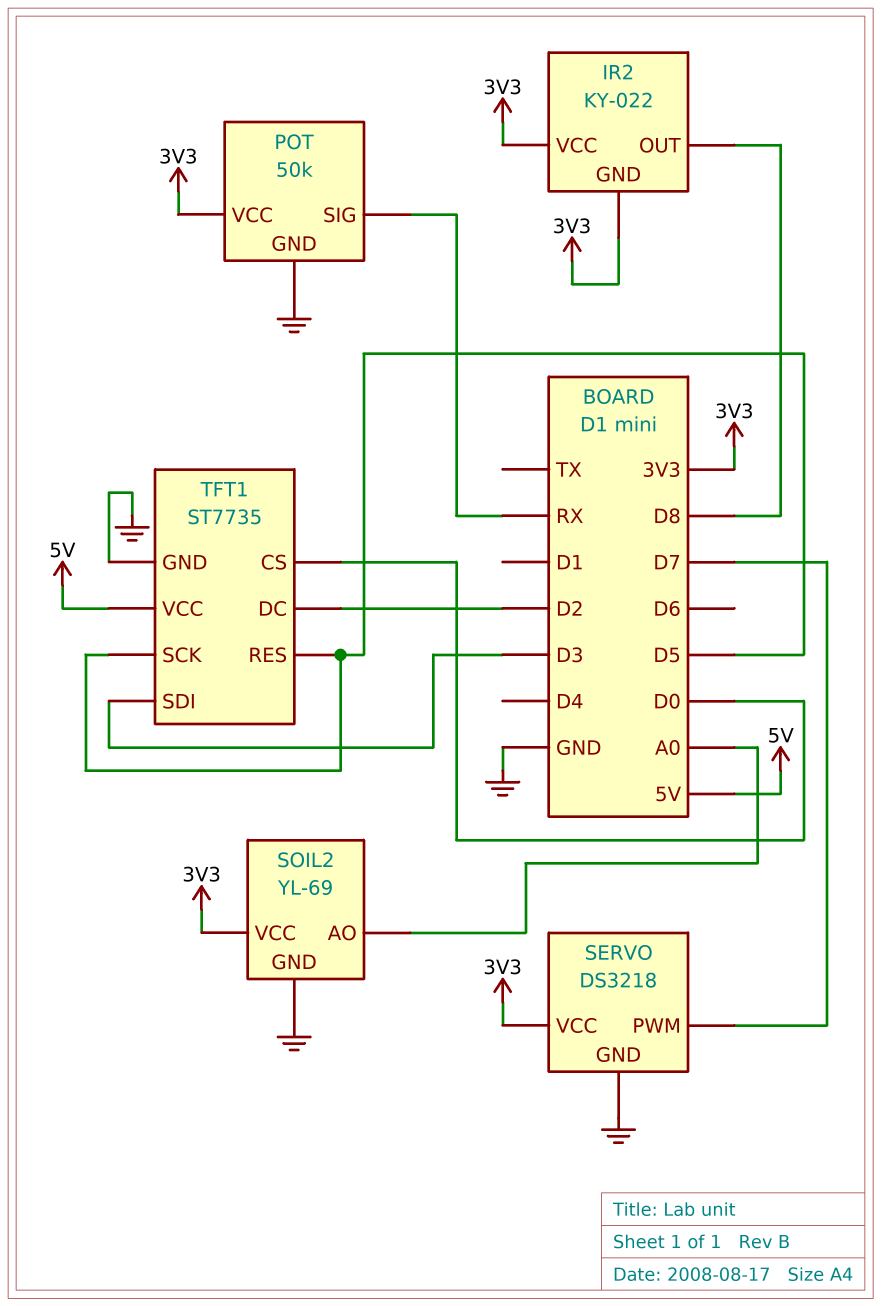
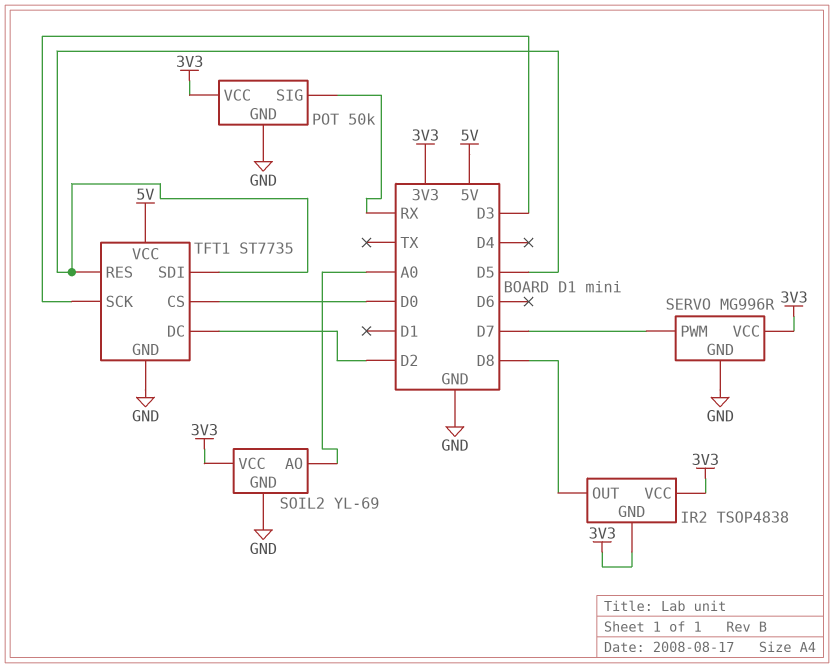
IR2: KY-022 -> TSOP4838
SERVO: DS3218 -> MG996R
TFT1 pin SCK: D5 -> D3
TFT1 pin SDI: D3 -> D5

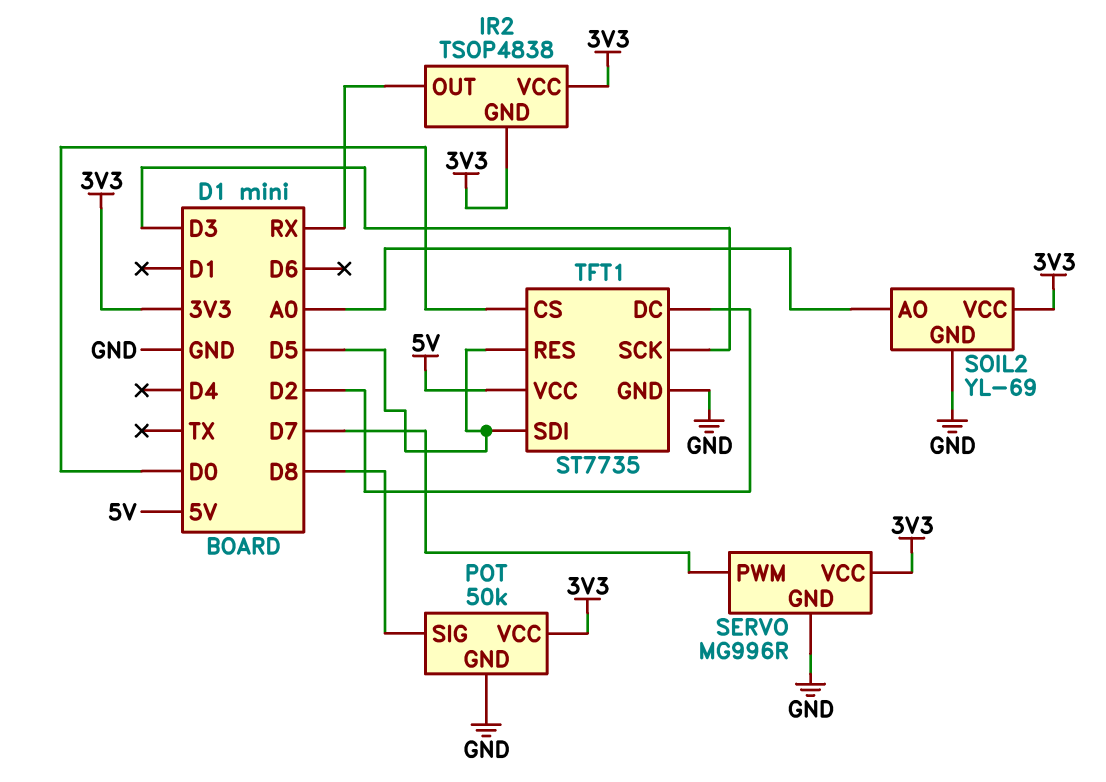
IR2 pin OUT: D8 -> RX
POT pin SIG: RX -> D8

